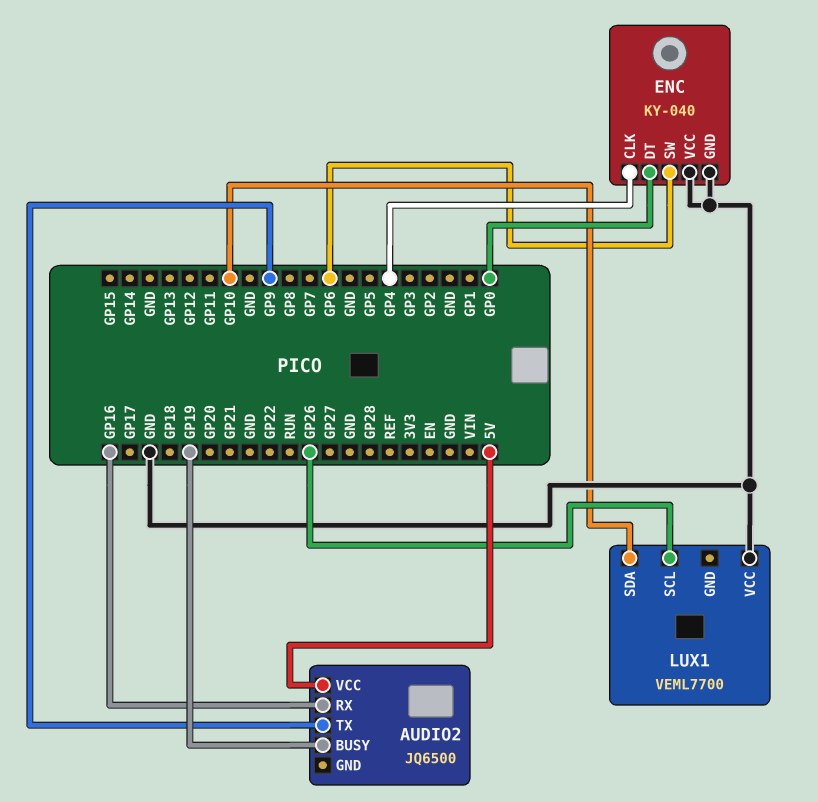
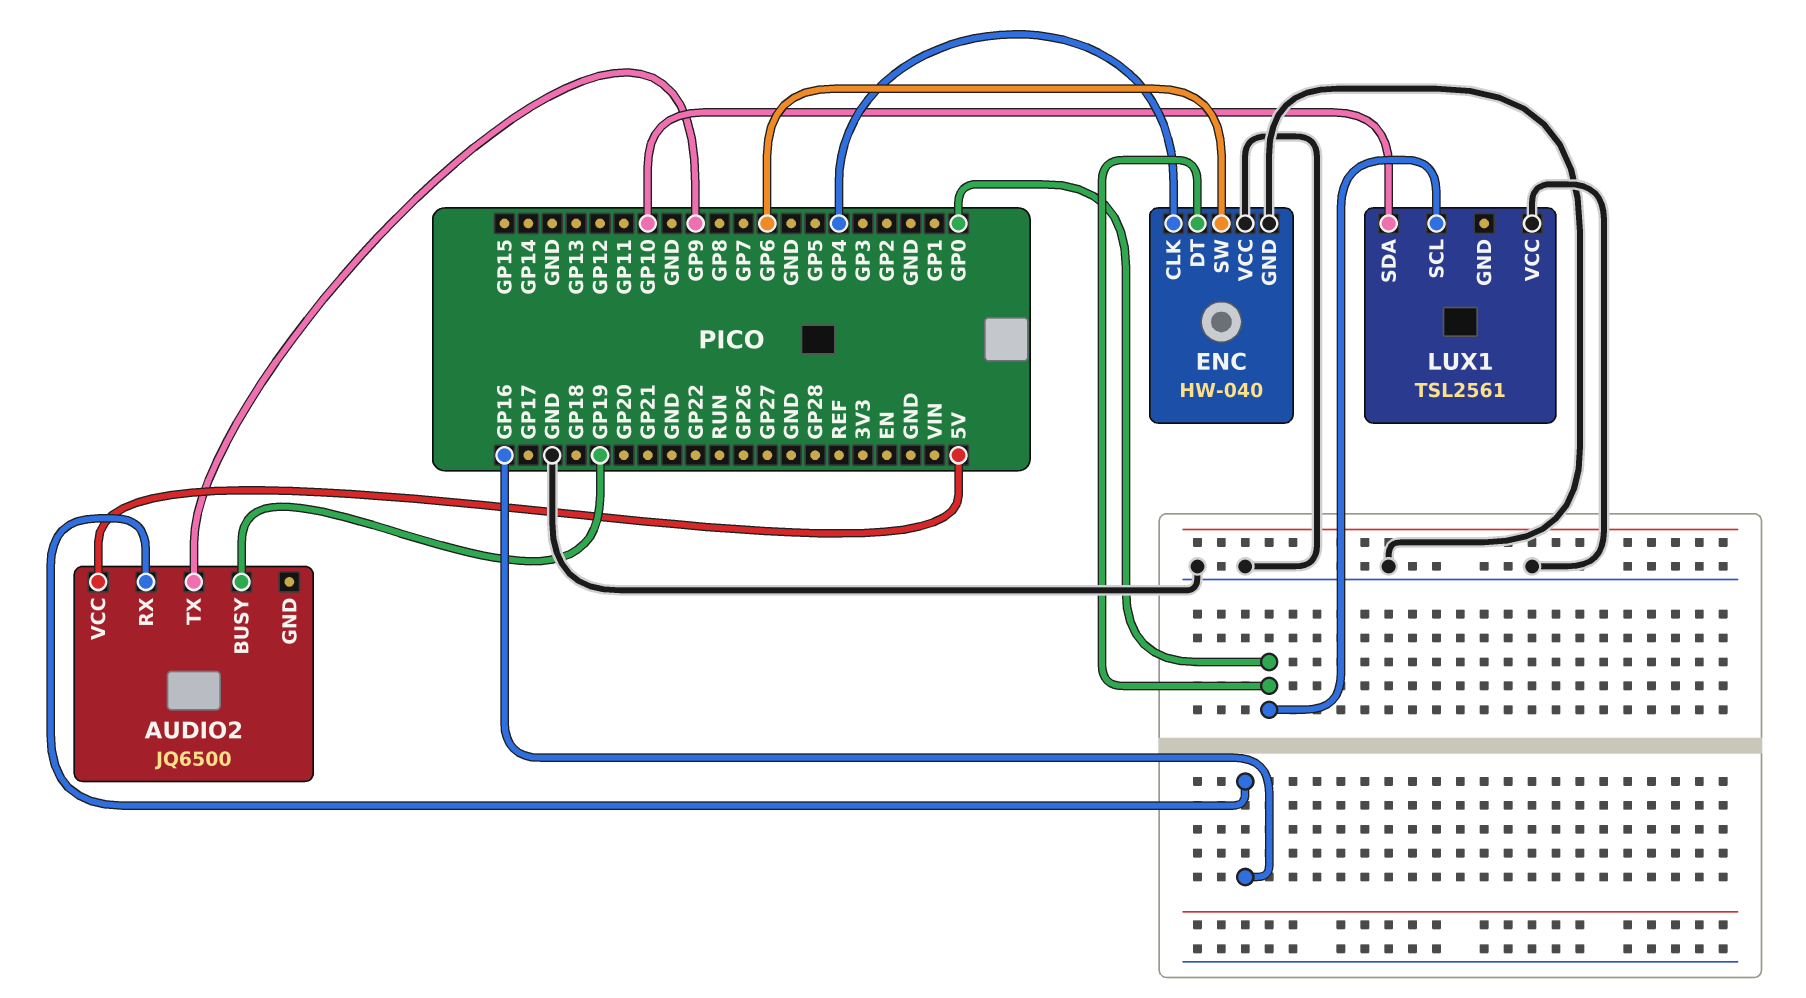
ENC: KY-040 -> HW-040
LUX1: VEML7700 -> TSL2561
LUX1 pin SCL: GP26 -> GP0

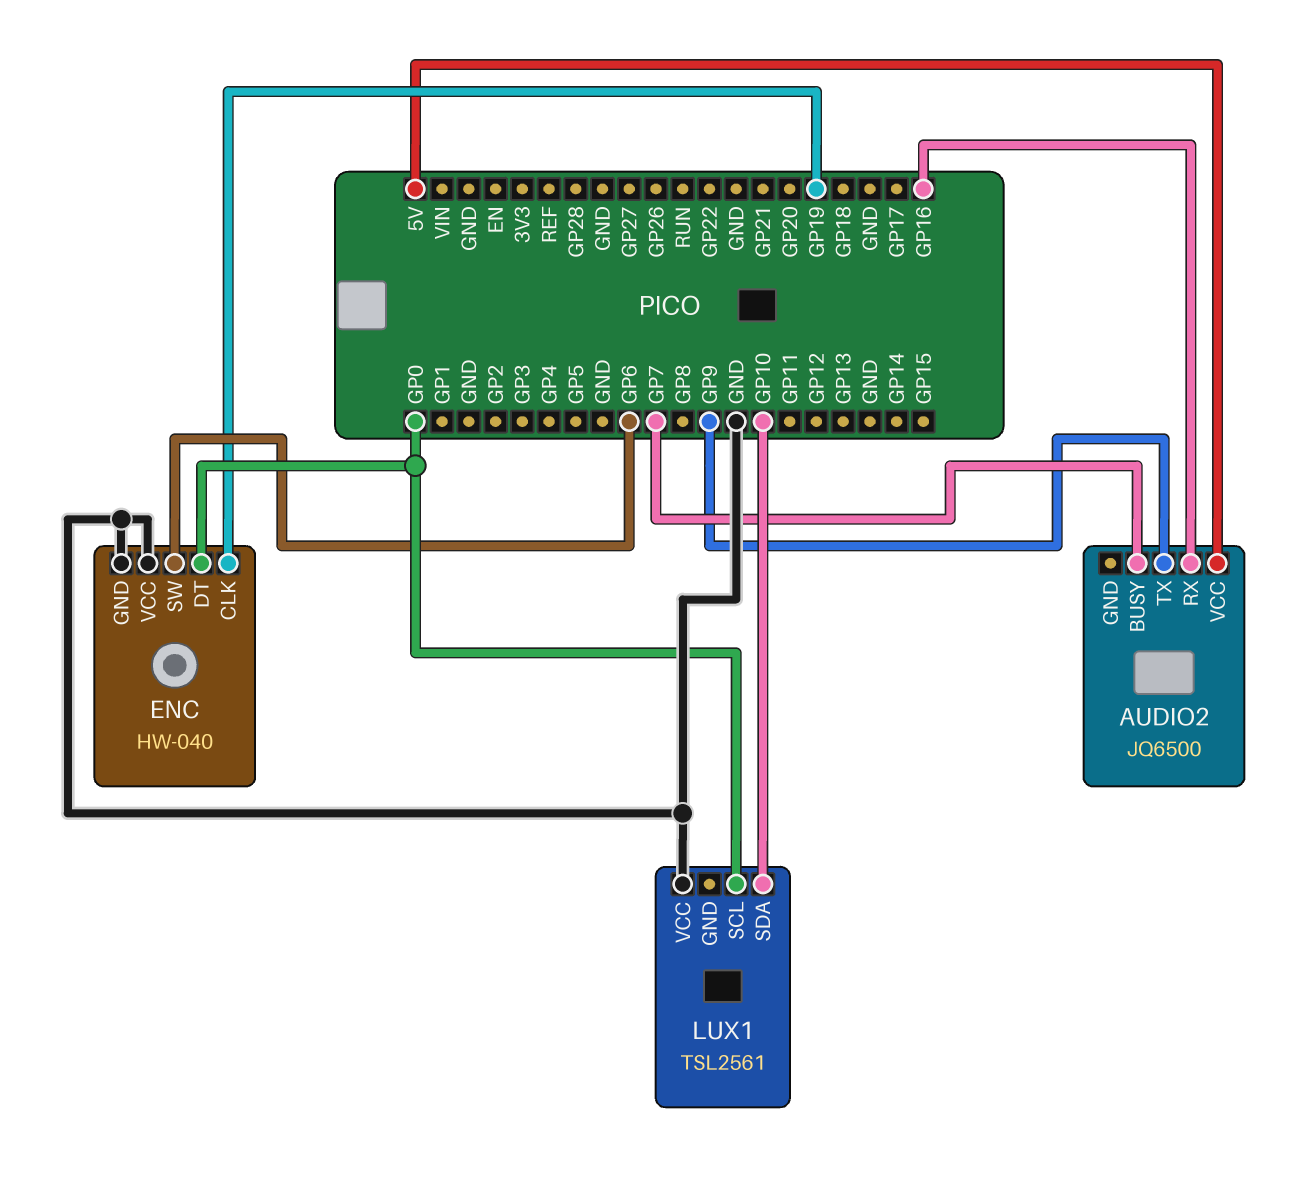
AUDIO2 pin BUSY: GP19 -> GP7
ENC pin CLK: GP4 -> GP19

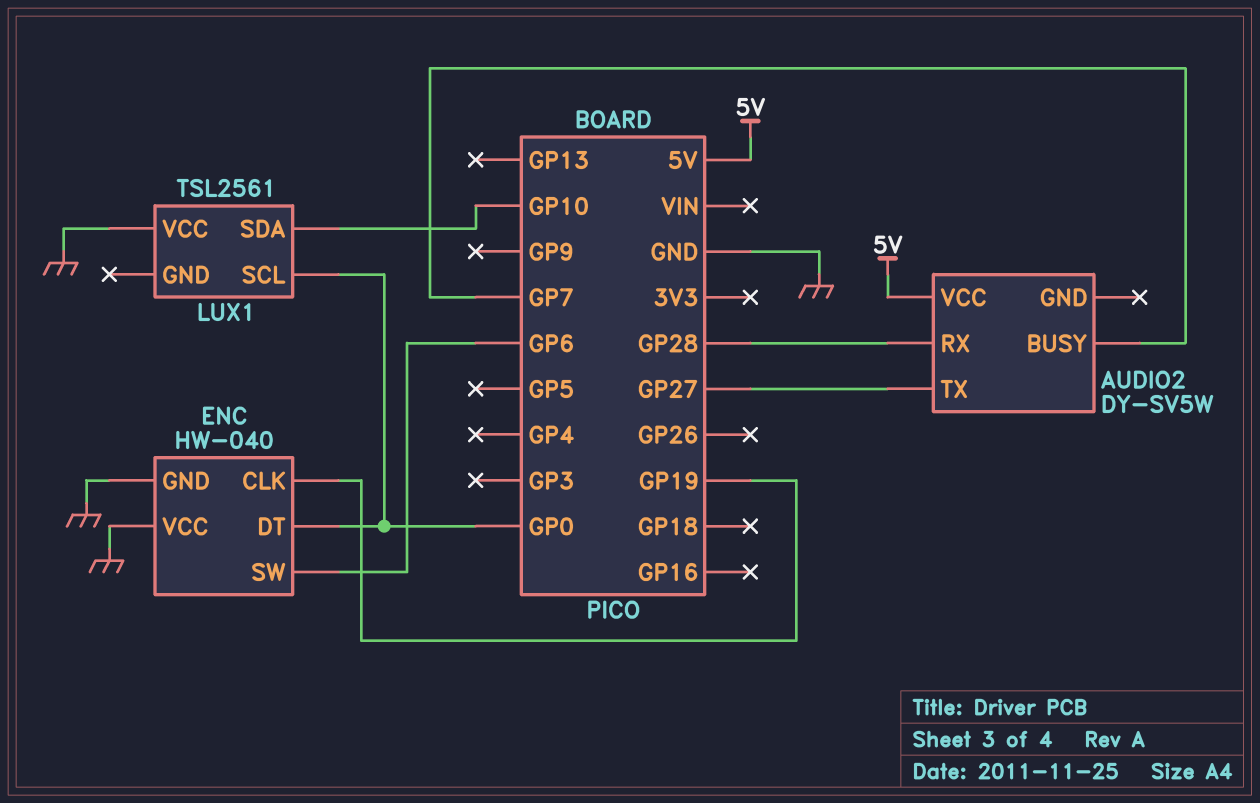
AUDIO2: JQ6500 -> DY-SV5W
AUDIO2 pin RX: GP16 -> GP28
AUDIO2 pin TX: GP9 -> GP27

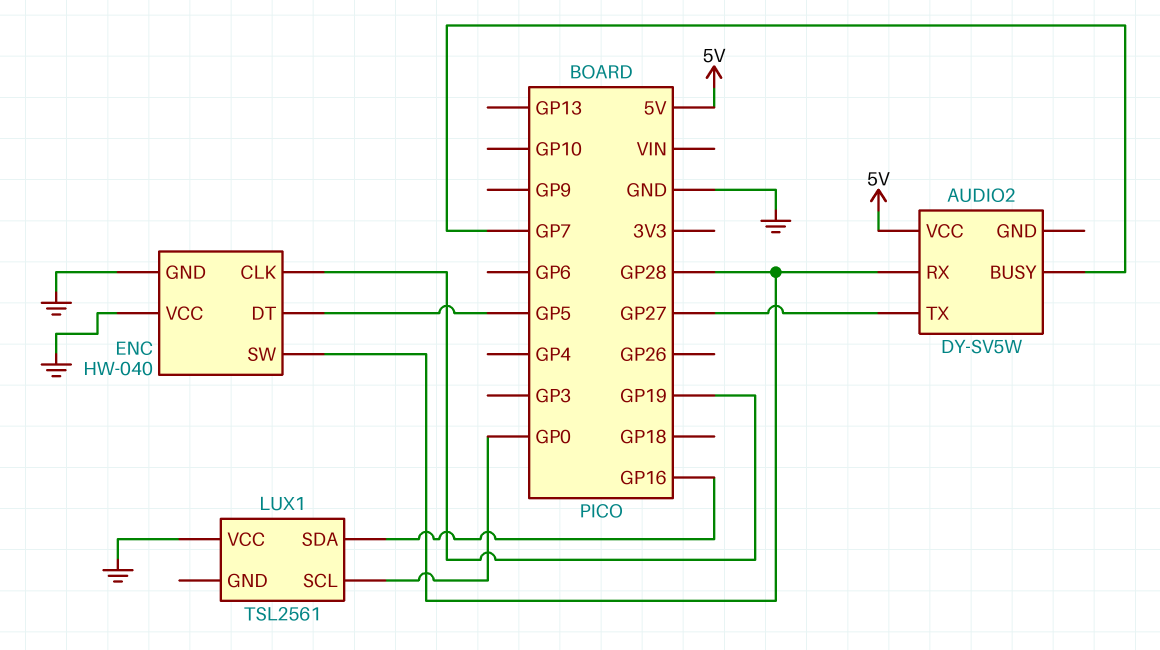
ENC pin DT: GP0 -> GP5
ENC pin SW: GP6 -> GP28
LUX1 pin SDA: GP10 -> GP16

